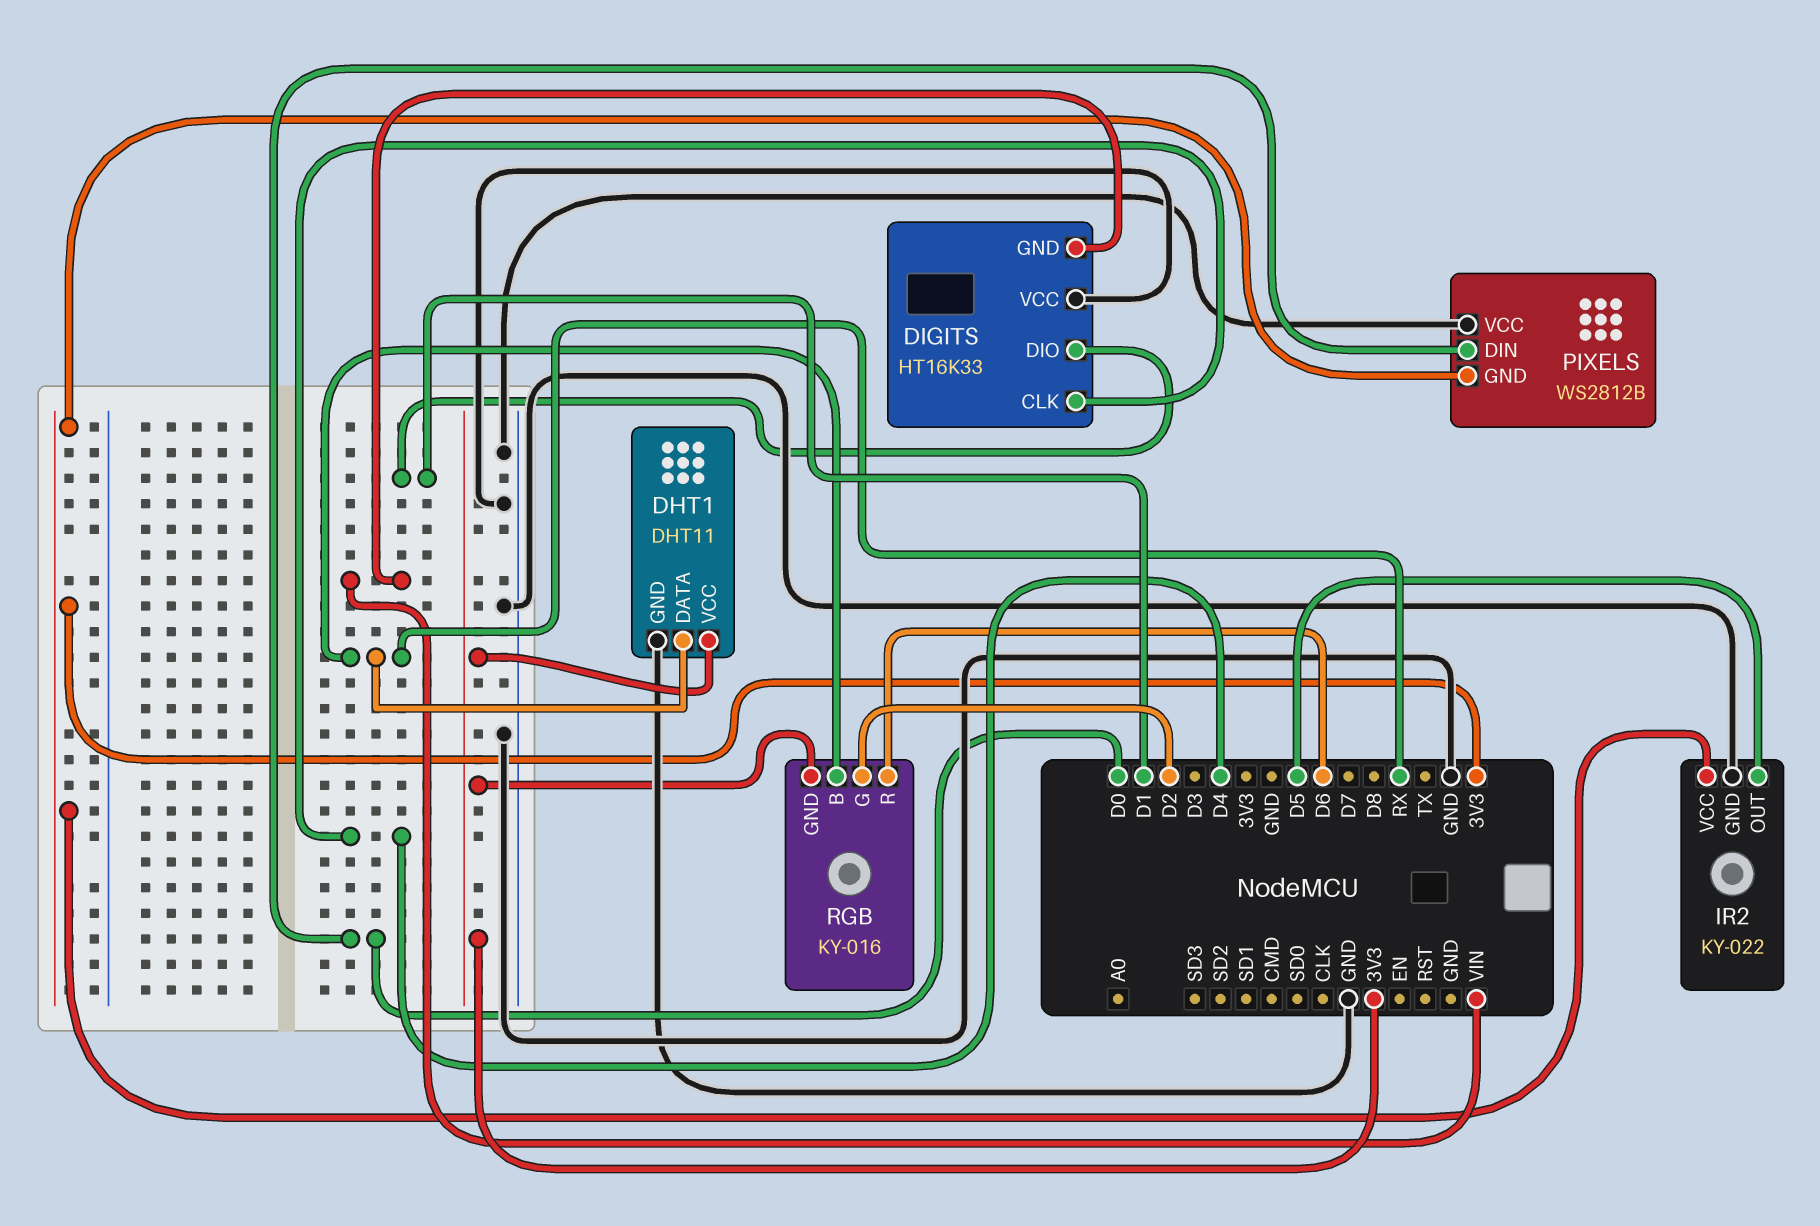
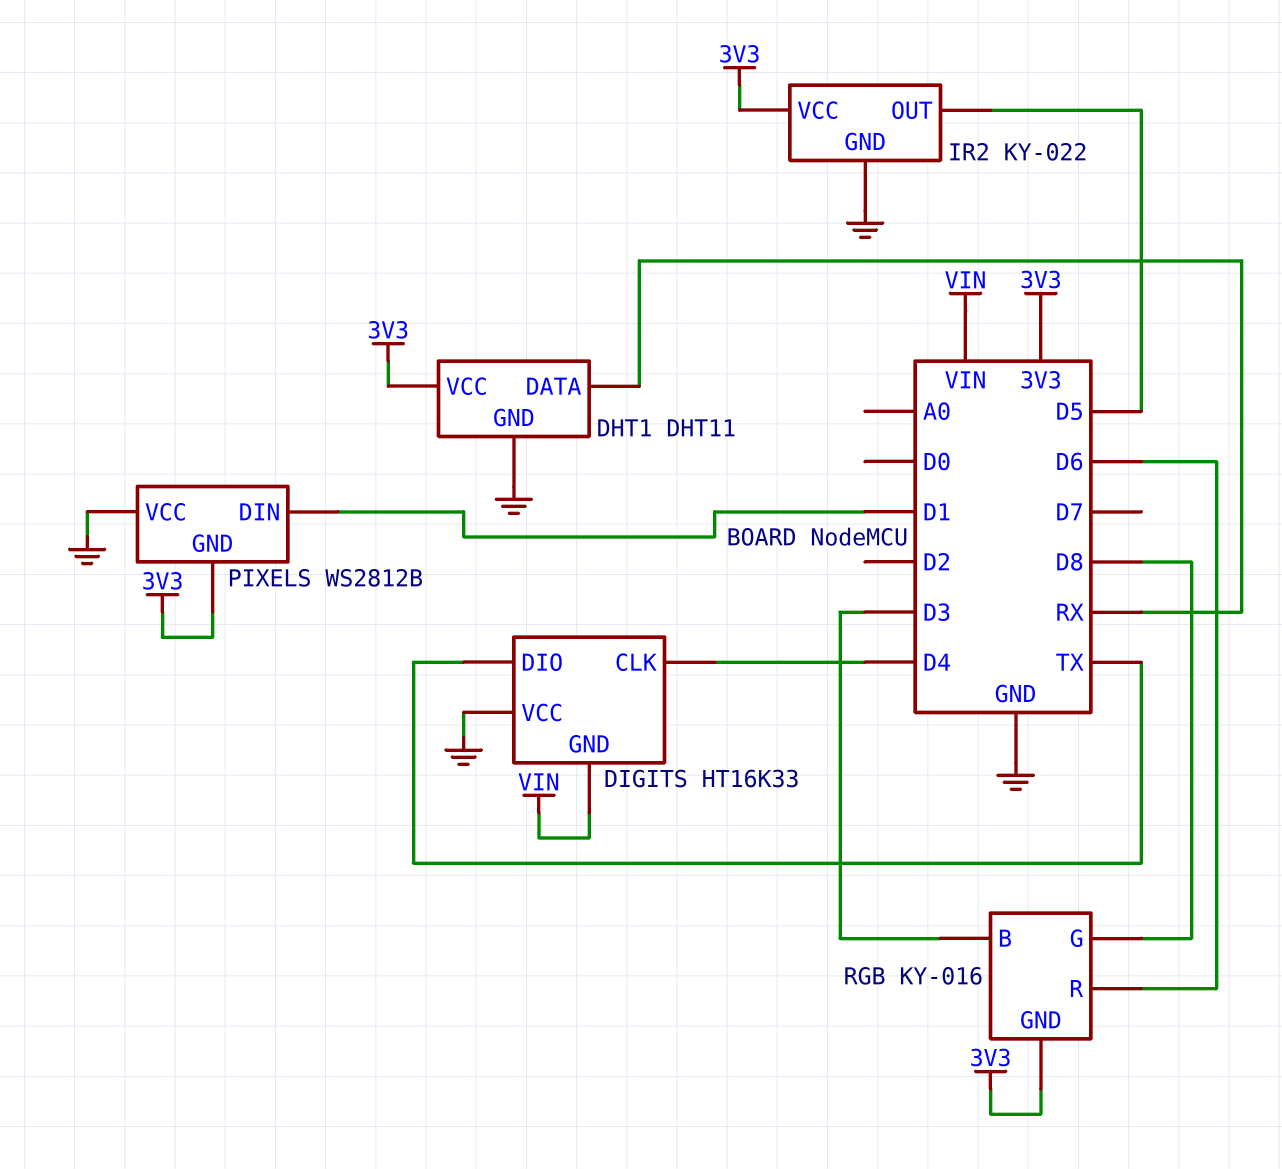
DIGITS pin DIO: D1 -> TX
PIXELS pin DIN: D0 -> D1
RGB pin B: RX -> D3
RGB pin G: D2 -> D8

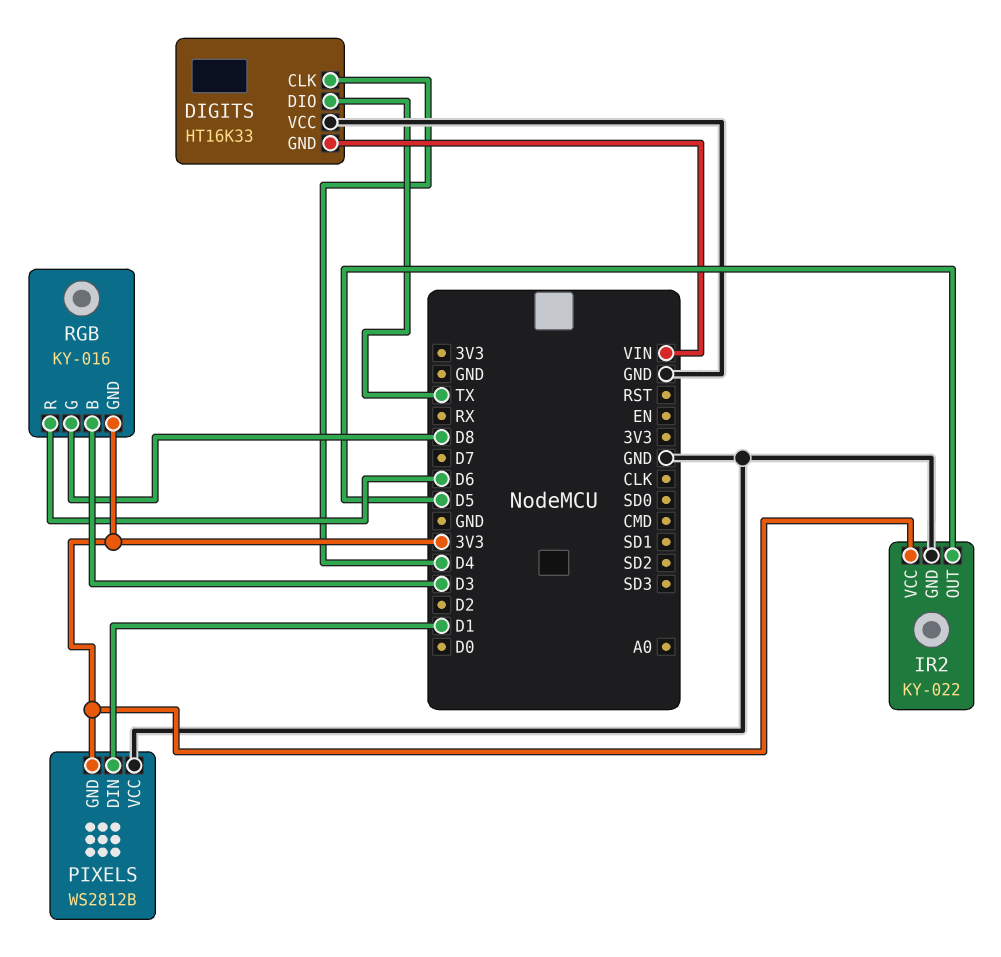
DHT1: DHT11 -> none
DHT1 pin DATA: RX -> none
DHT1 pin GND: GND -> none
DHT1 pin VCC: 3V3 -> none

